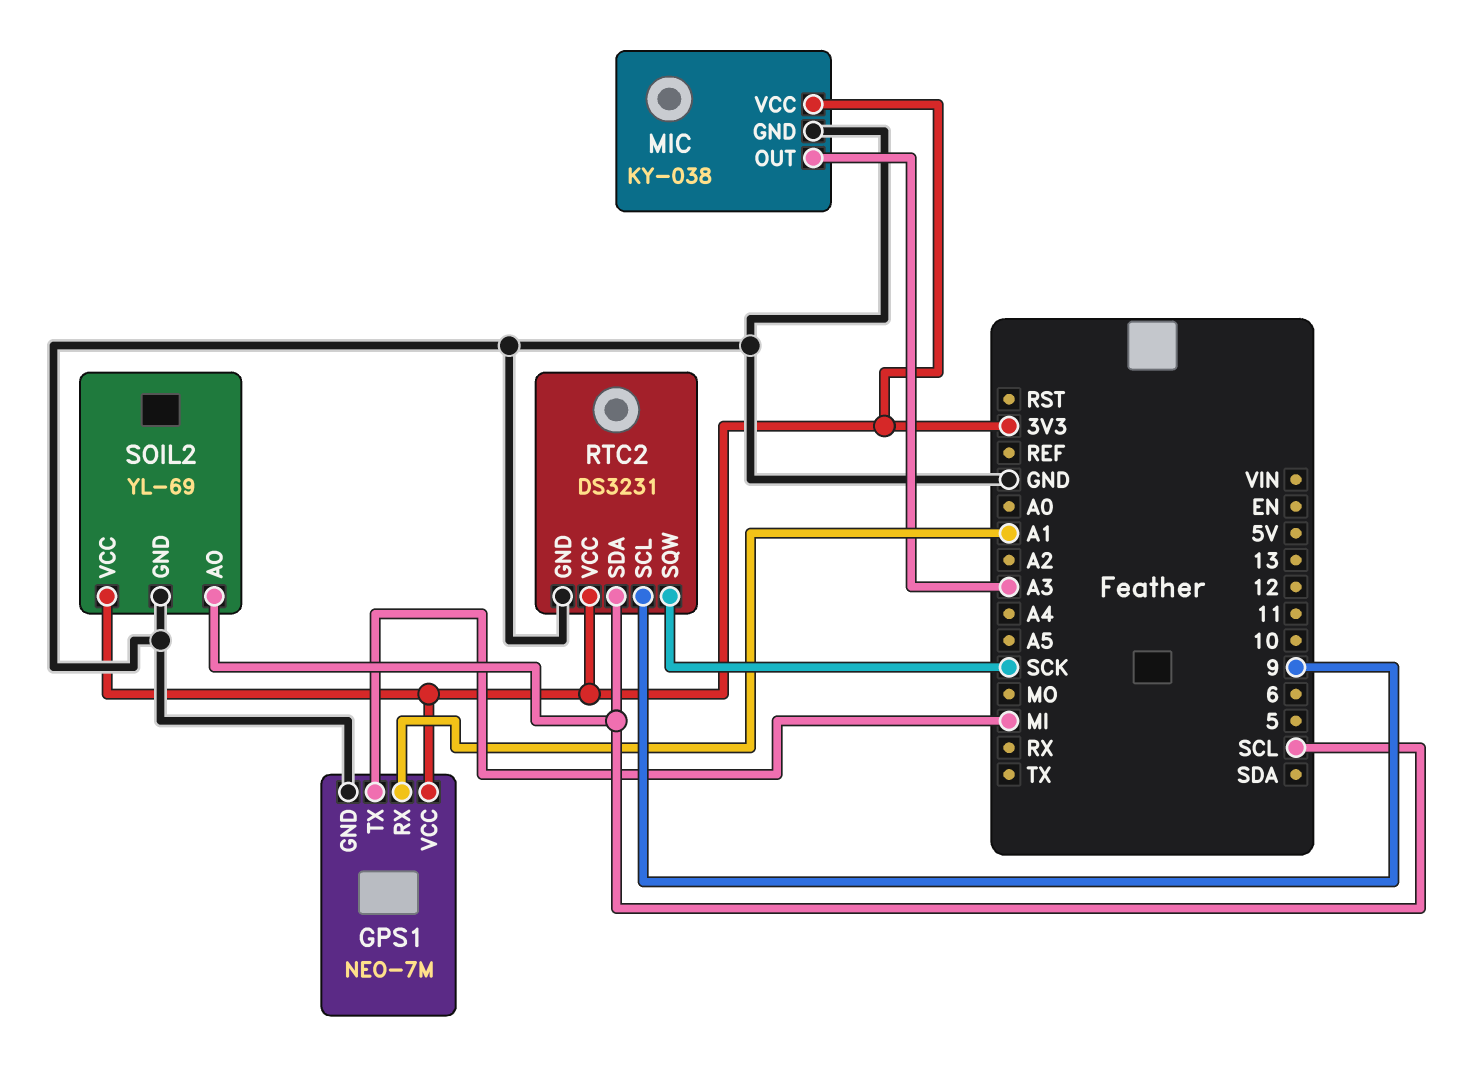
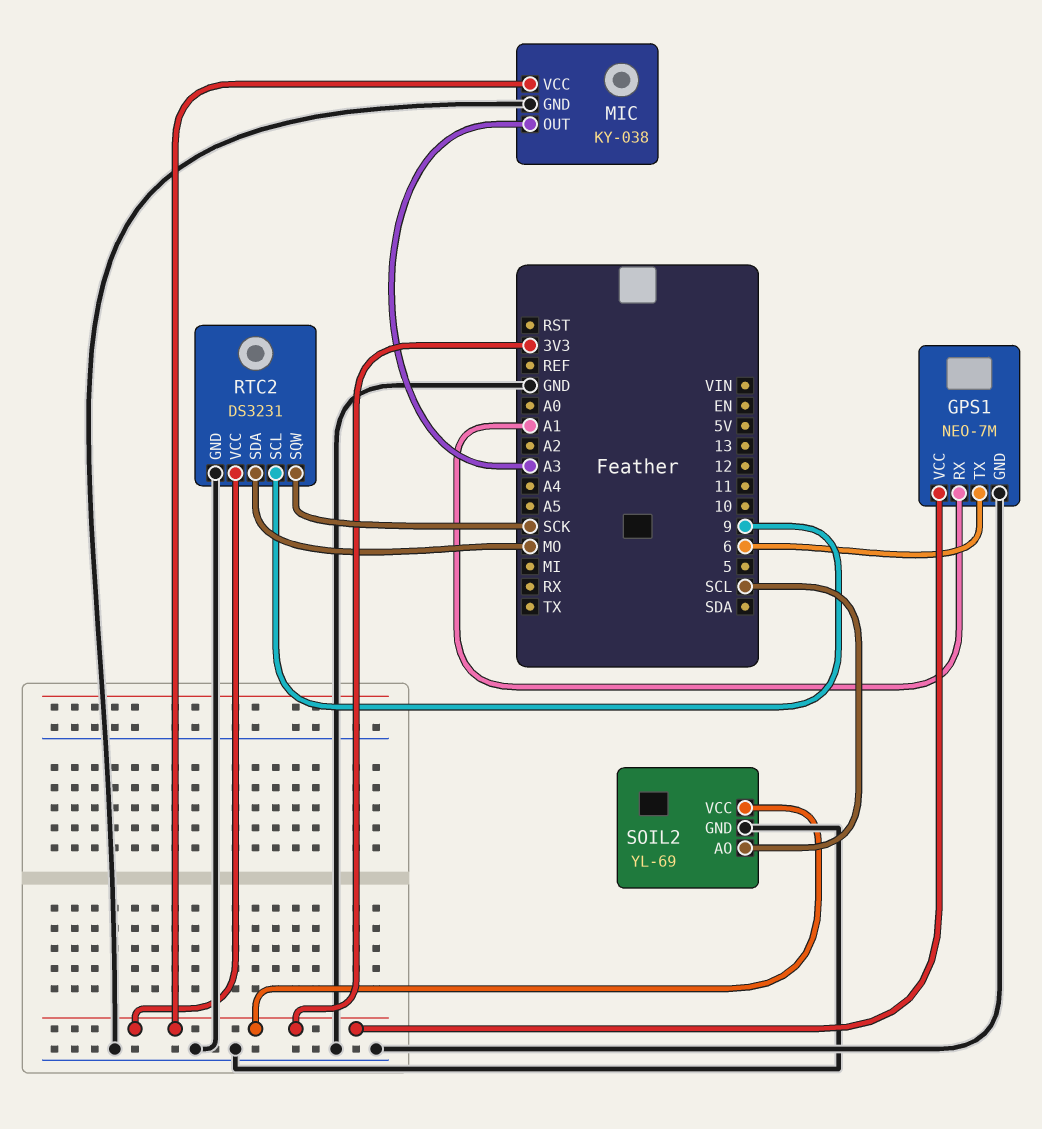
GPS1 pin TX: MI -> 6
RTC2 pin SDA: SCL -> MO

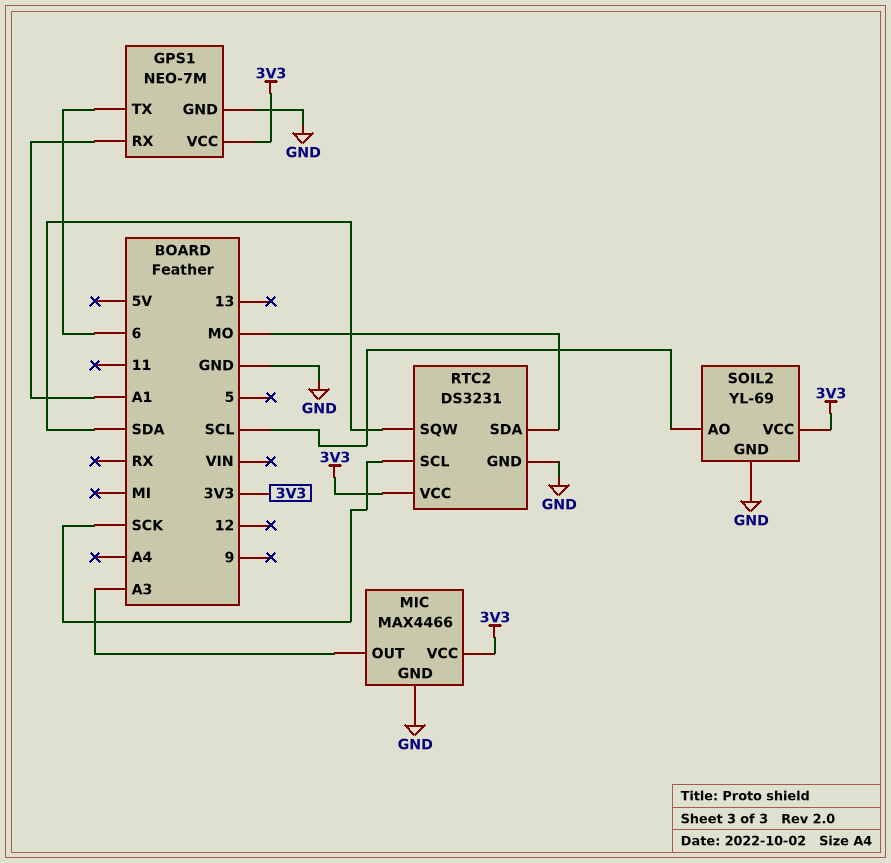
MIC: KY-038 -> MAX4466
RTC2 pin SCL: 9 -> SCK
RTC2 pin SQW: SCK -> SDA

